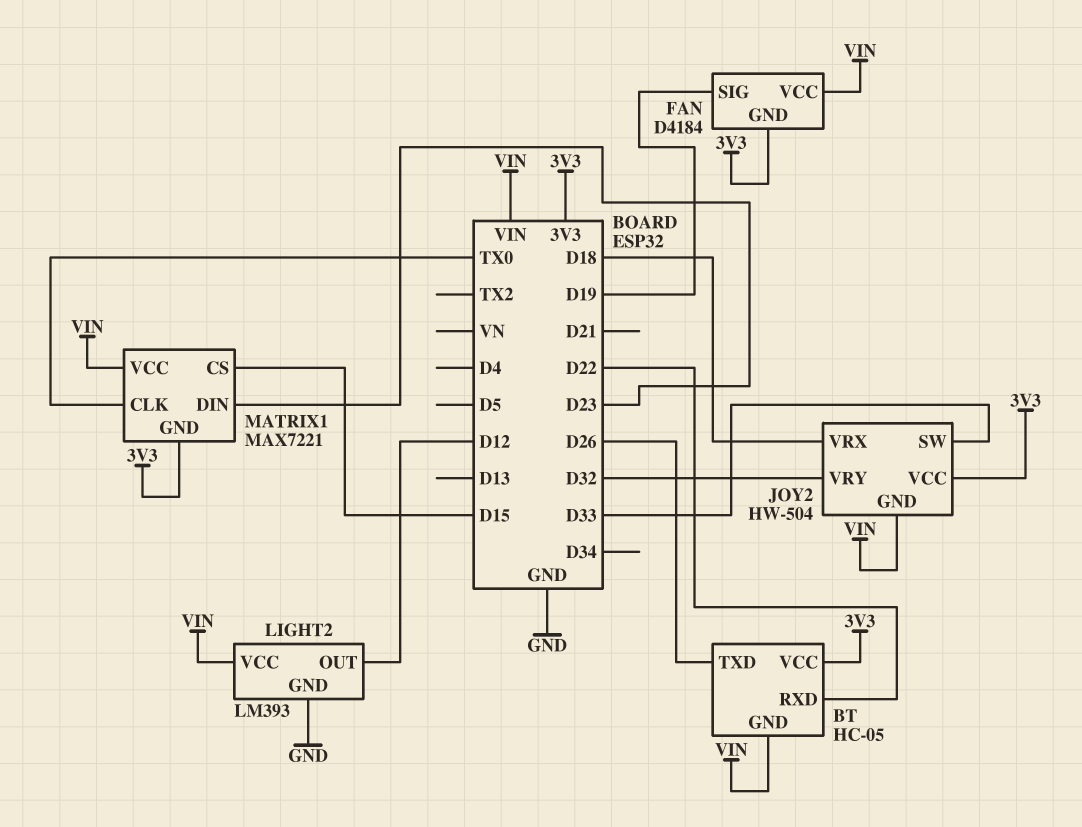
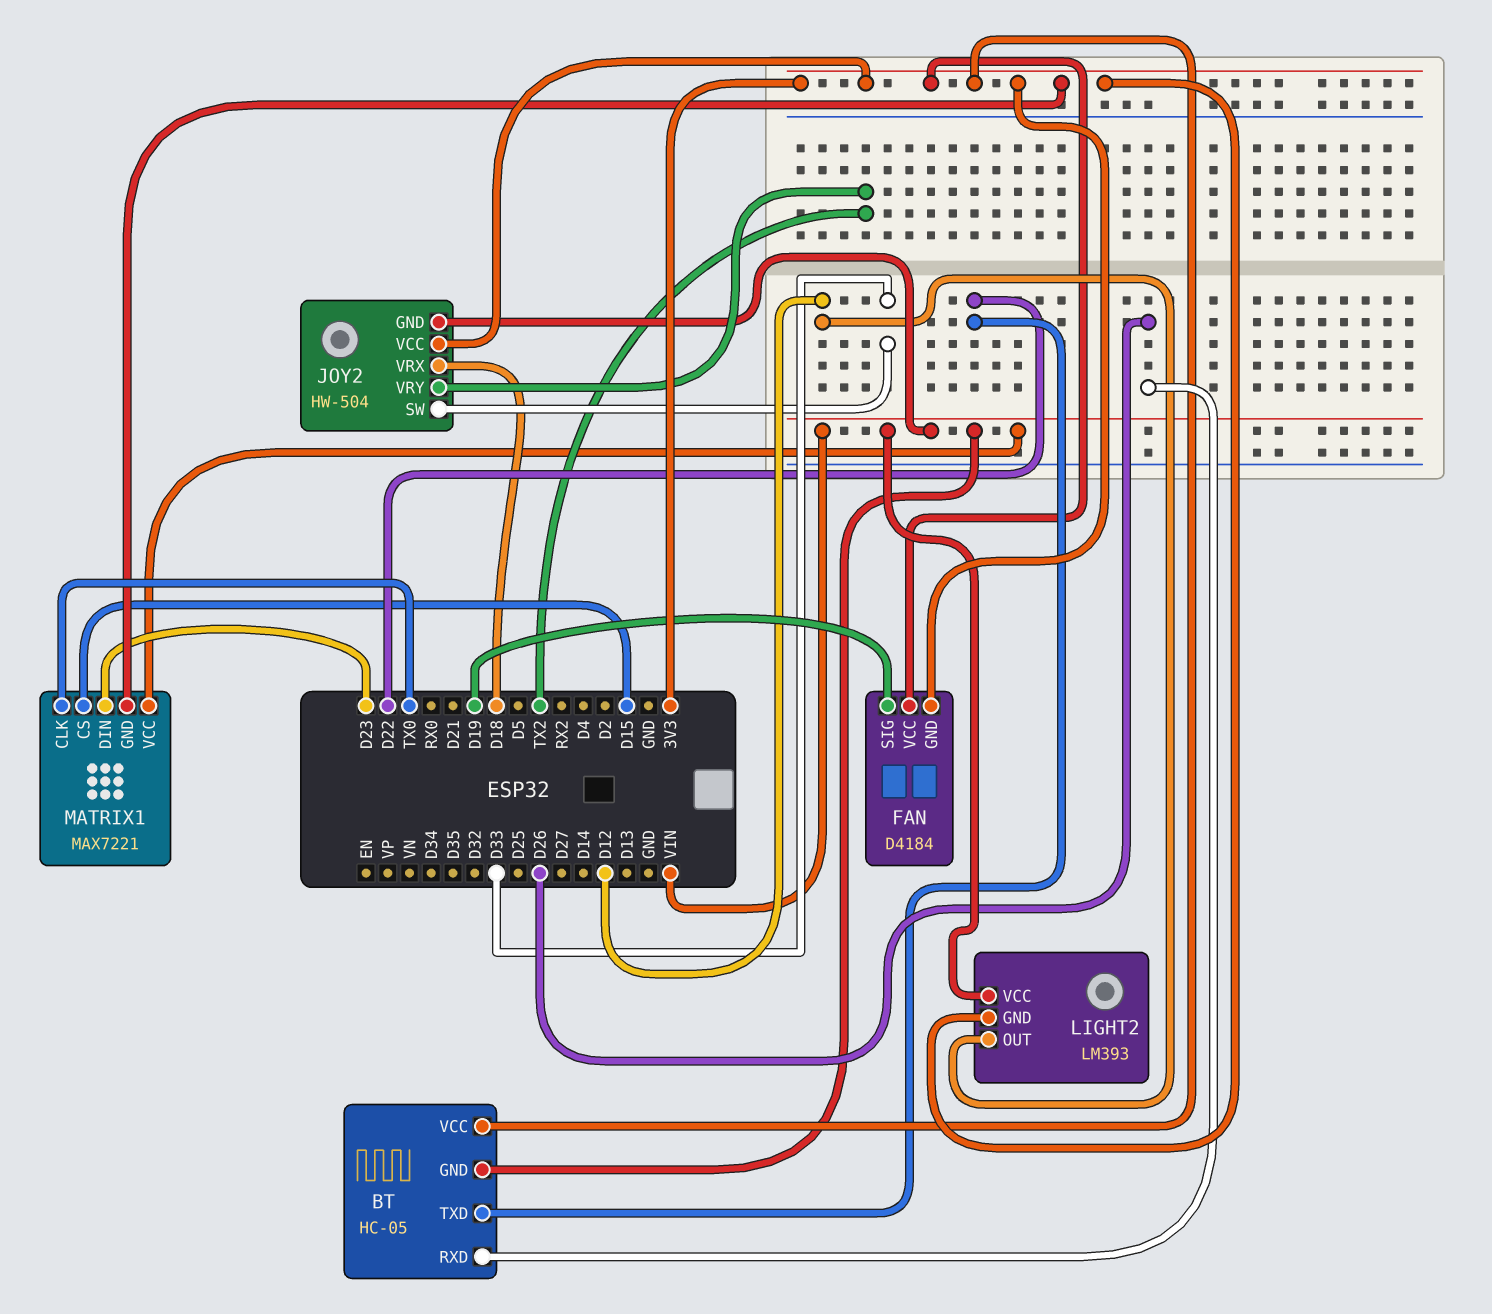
BT pin RXD: D22 -> D26
BT pin TXD: D26 -> D22
FAN pin VCC: VIN -> 3V3
JOY2 pin VRY: D32 -> TX2
LIGHT2 pin GND: GND -> 3V3

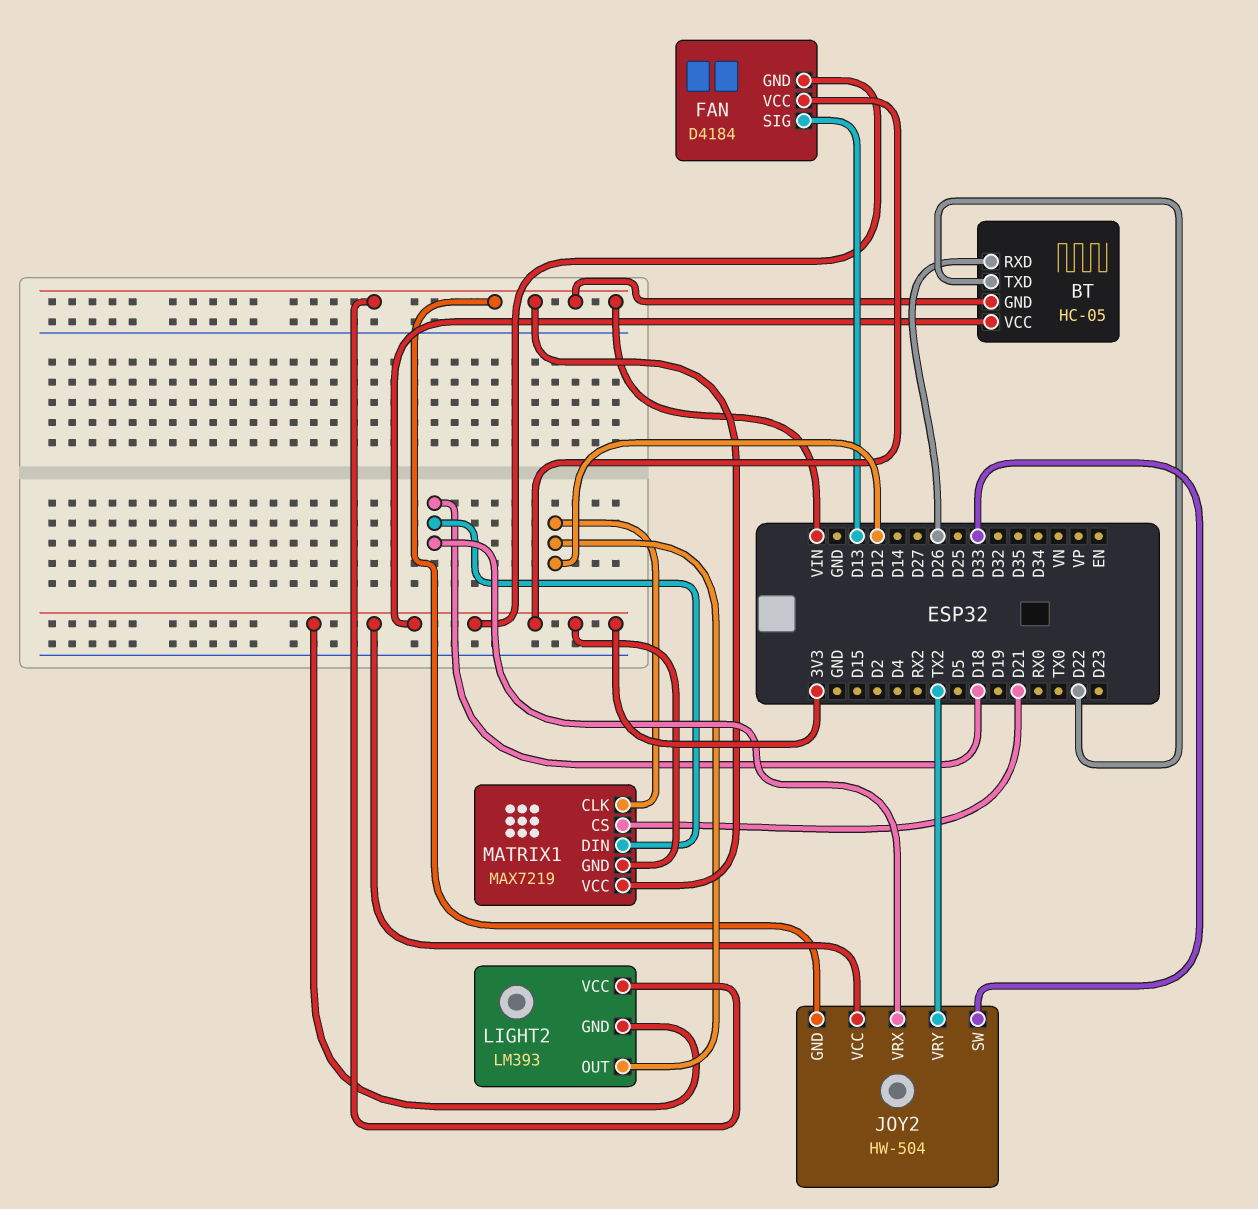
FAN pin SIG: D19 -> D13
MATRIX1: MAX7221 -> MAX7219
MATRIX1 pin CLK: TX0 -> D12
MATRIX1 pin CS: D15 -> D21
MATRIX1 pin DIN: D23 -> D18

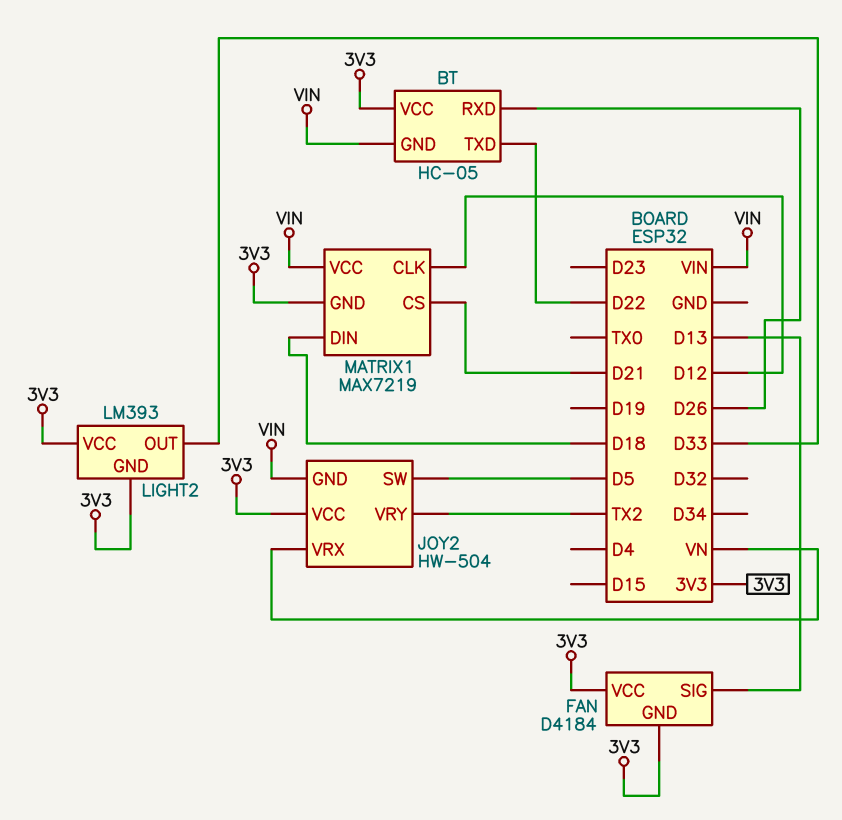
JOY2 pin SW: D33 -> D5
JOY2 pin VRX: D18 -> VN
LIGHT2 pin OUT: D12 -> D33
LIGHT2 pin VCC: VIN -> 3V3

